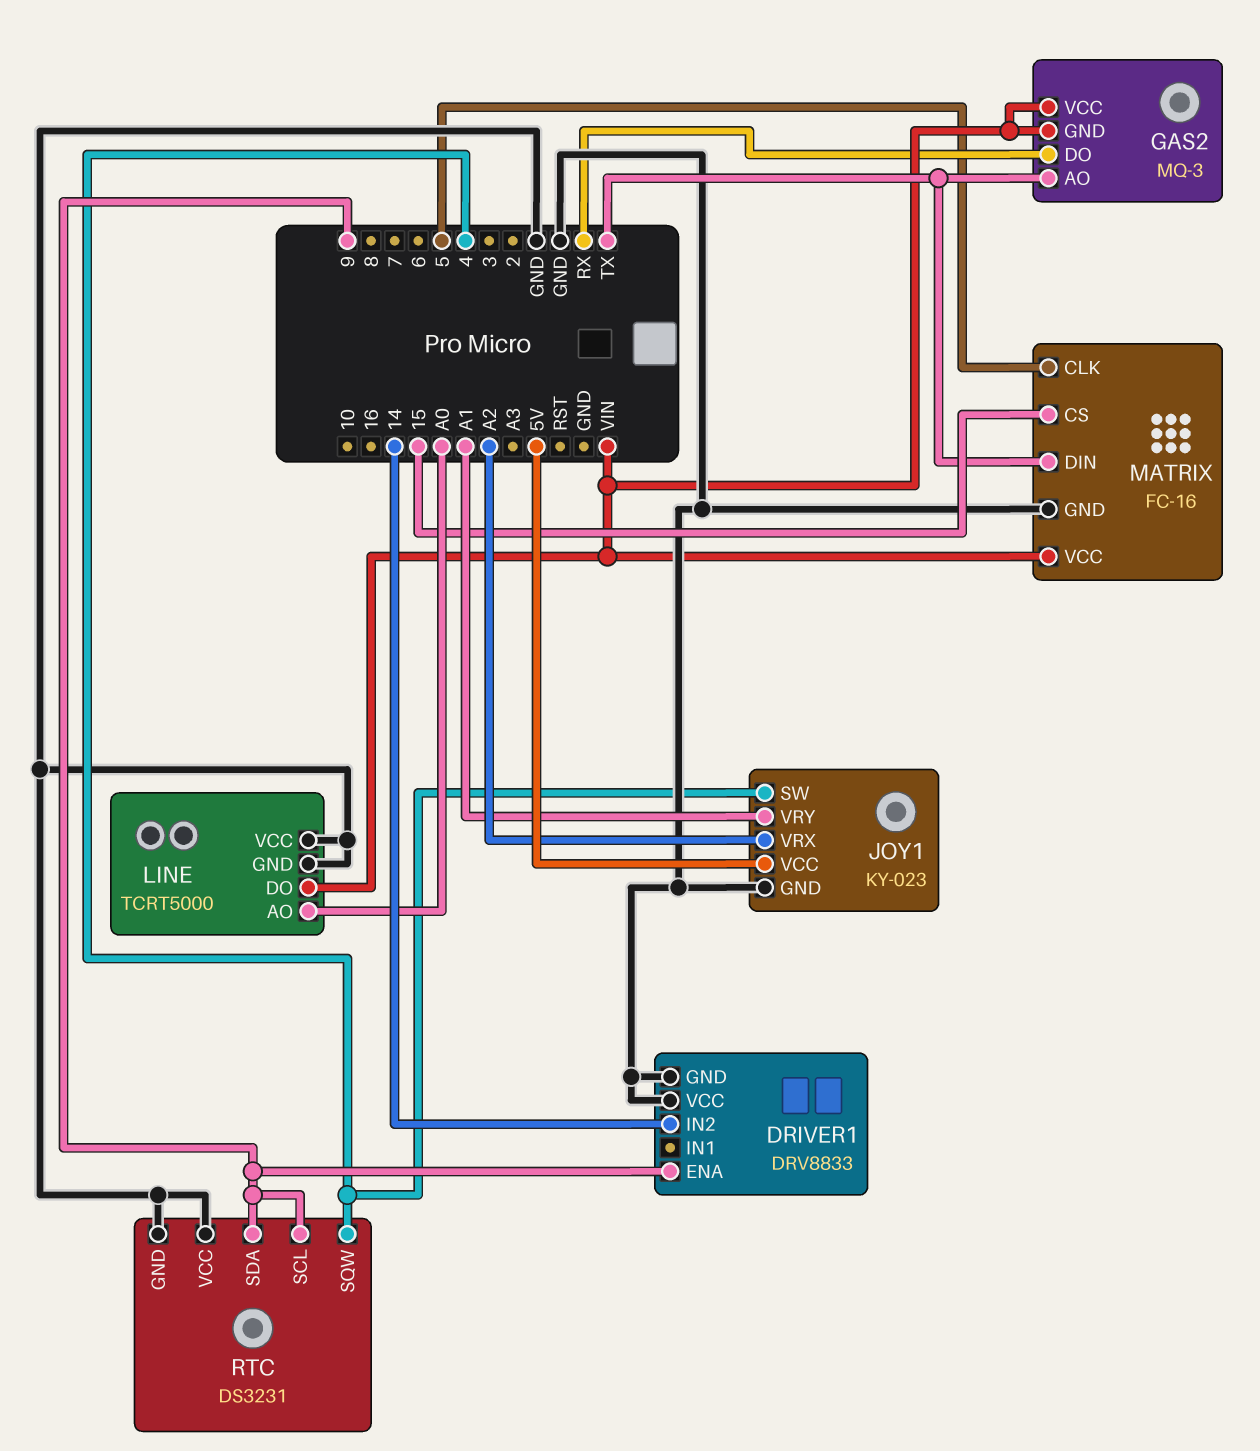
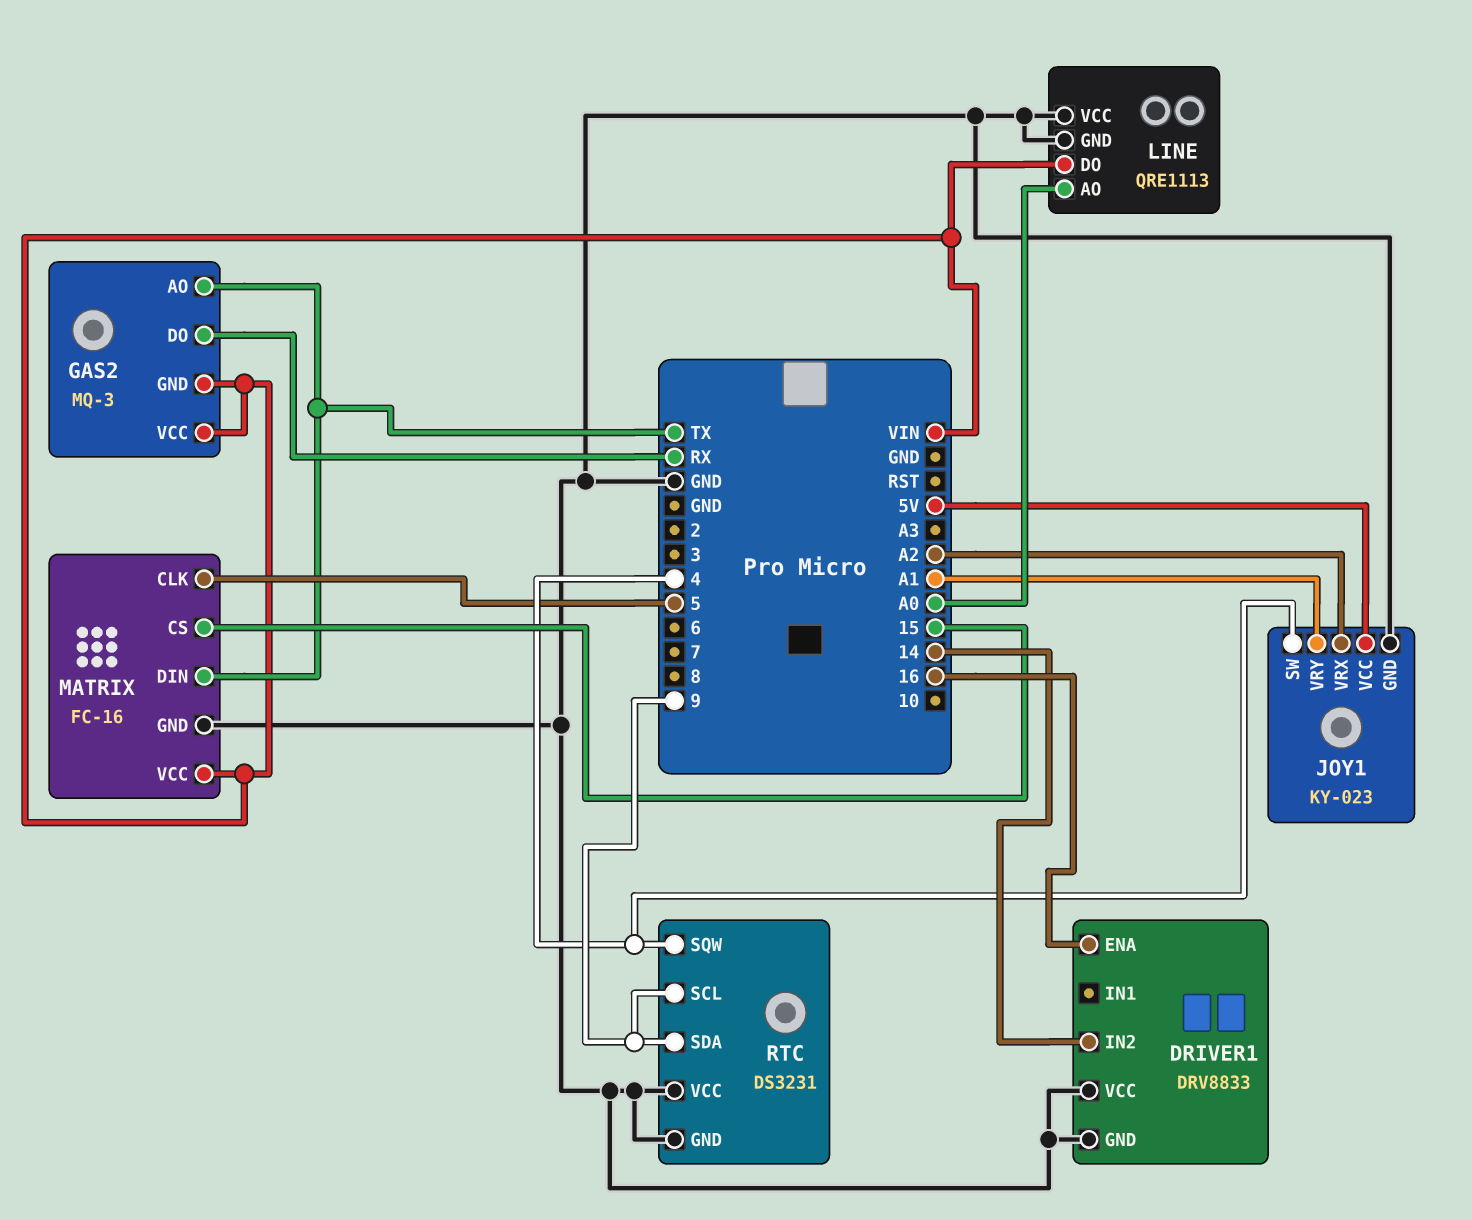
DRIVER1 pin ENA: 9 -> 16
LINE: TCRT5000 -> QRE1113

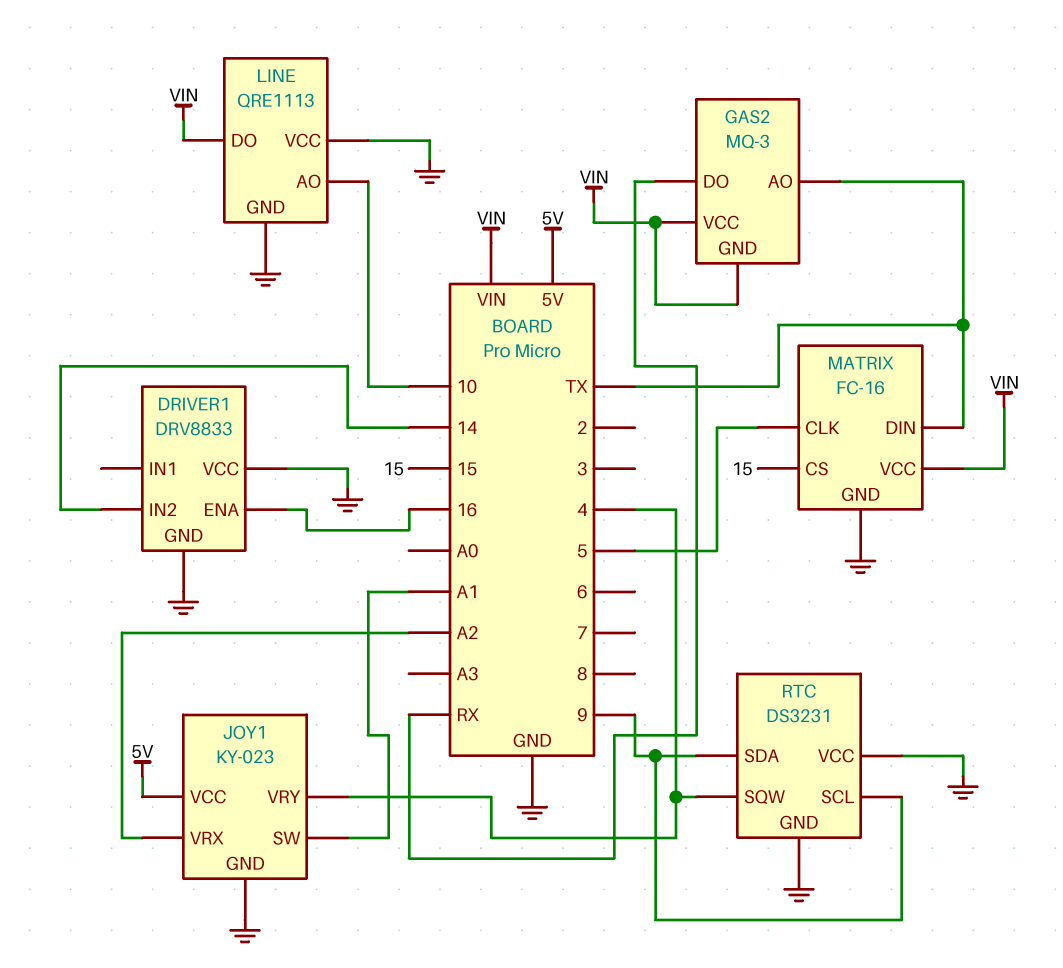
JOY1 pin SW: 4 -> A1
JOY1 pin VRY: A1 -> 4
LINE pin AO: A0 -> 10

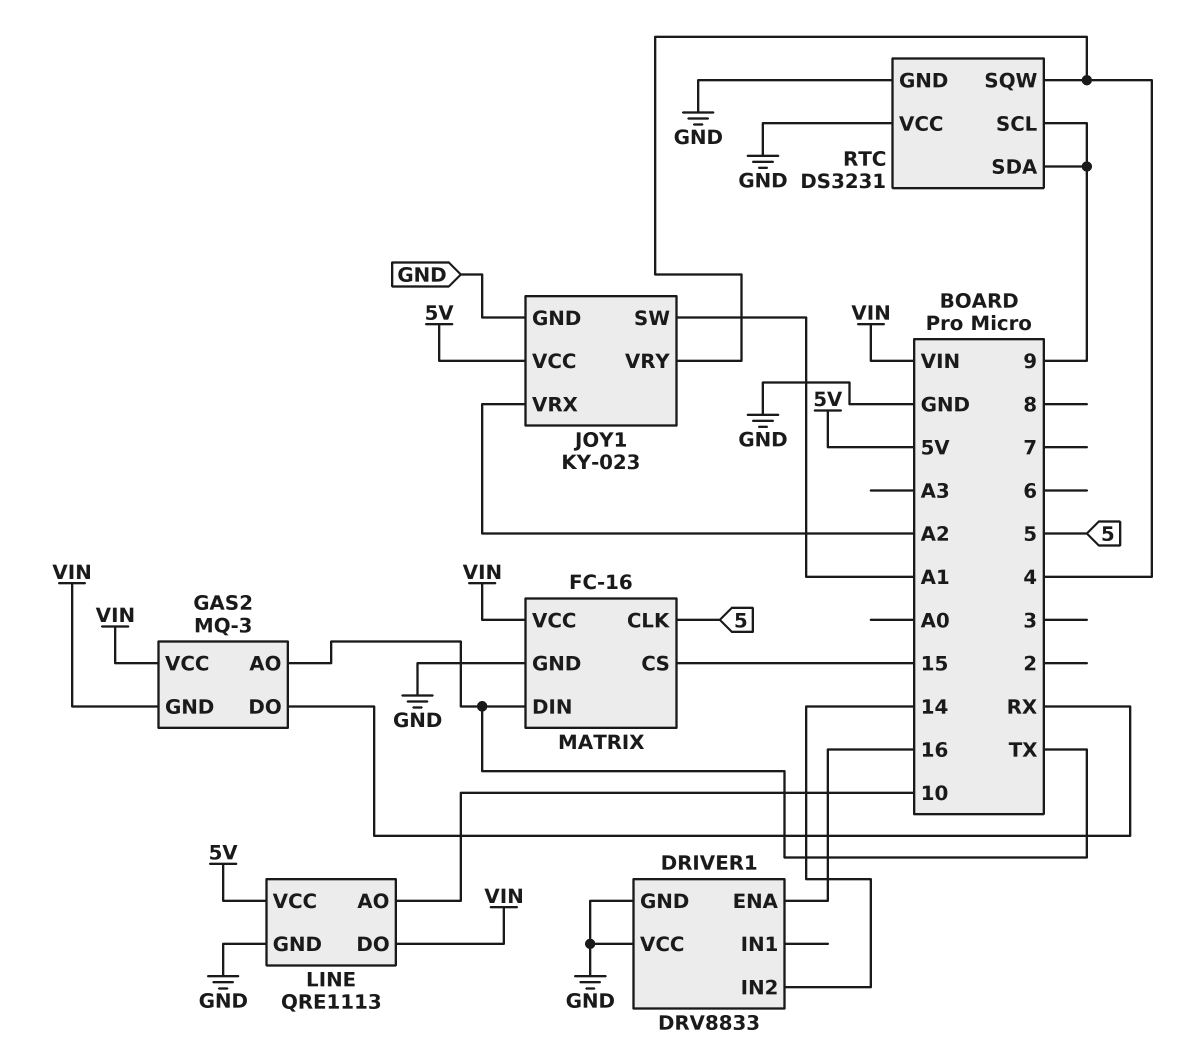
LINE pin VCC: GND -> 5V

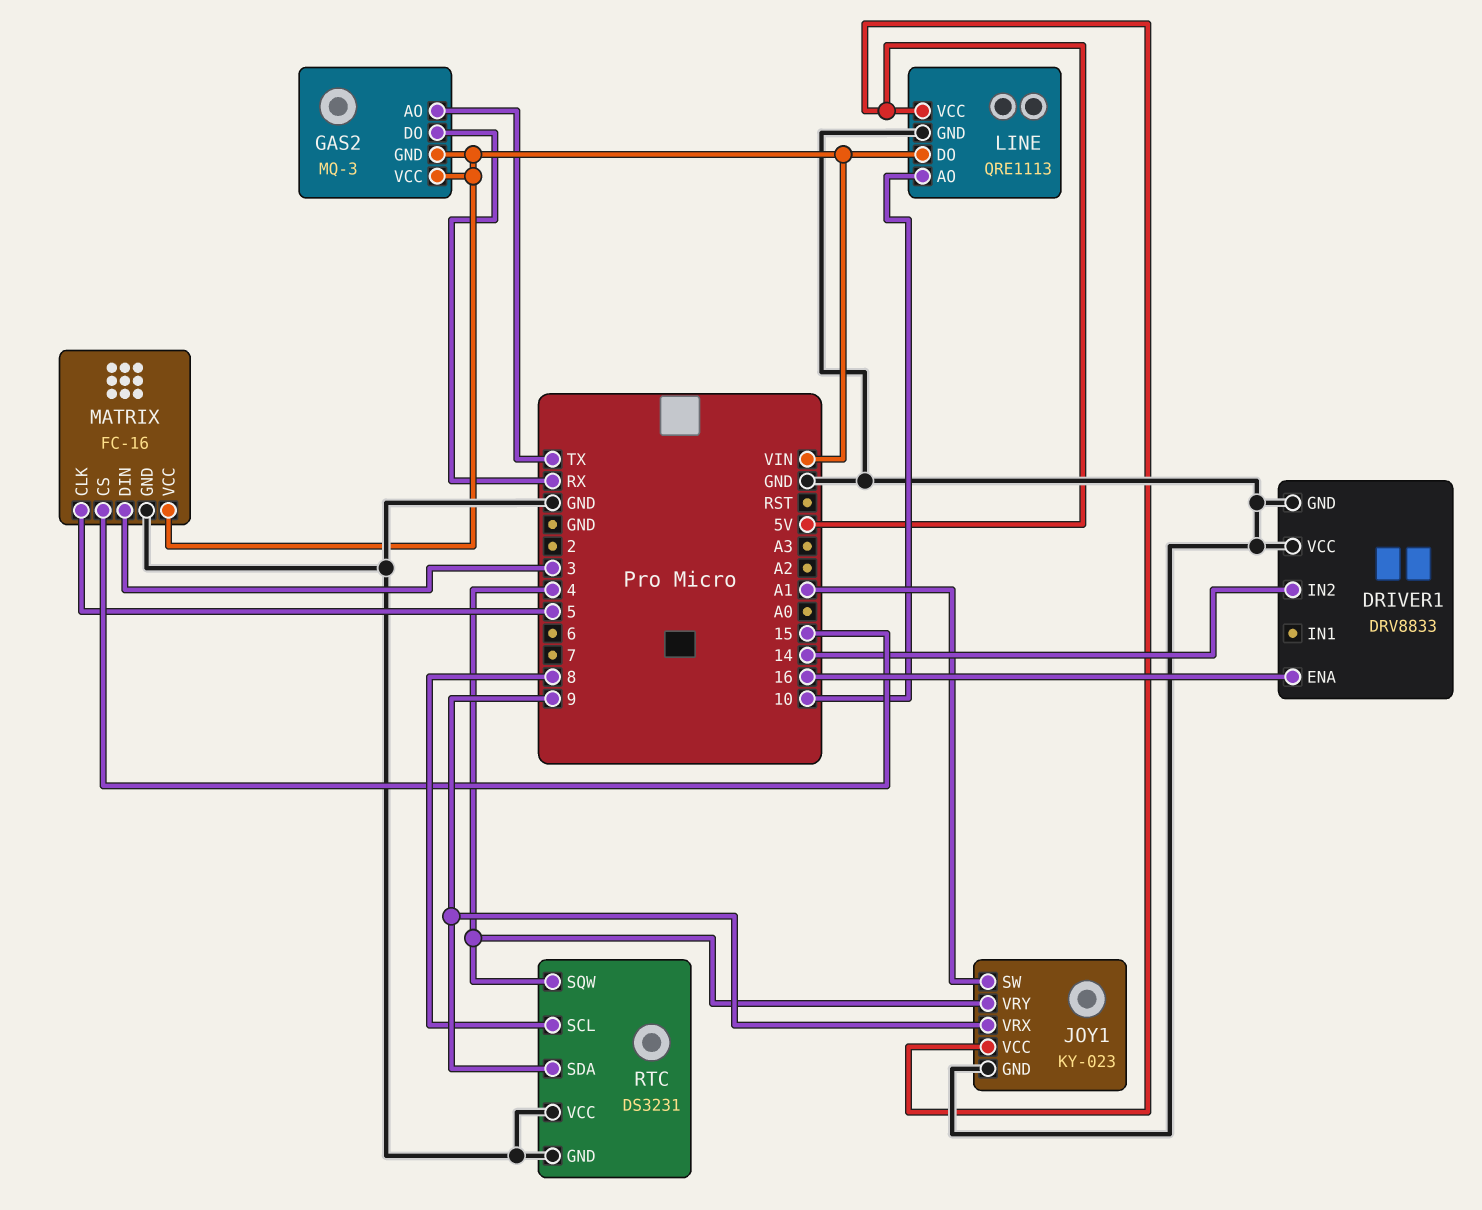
JOY1 pin VRX: A2 -> 9
MATRIX pin DIN: TX -> 3
RTC pin SCL: 9 -> 8

